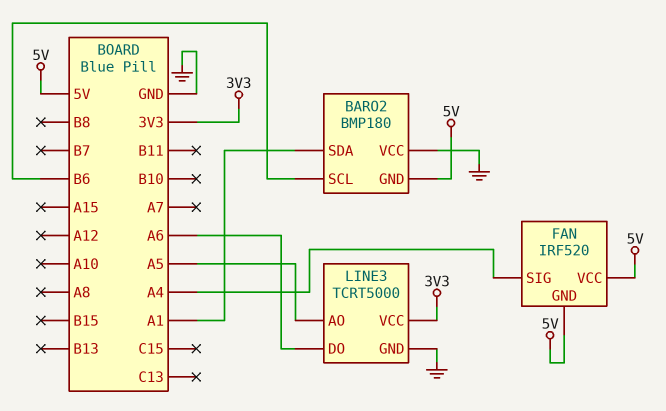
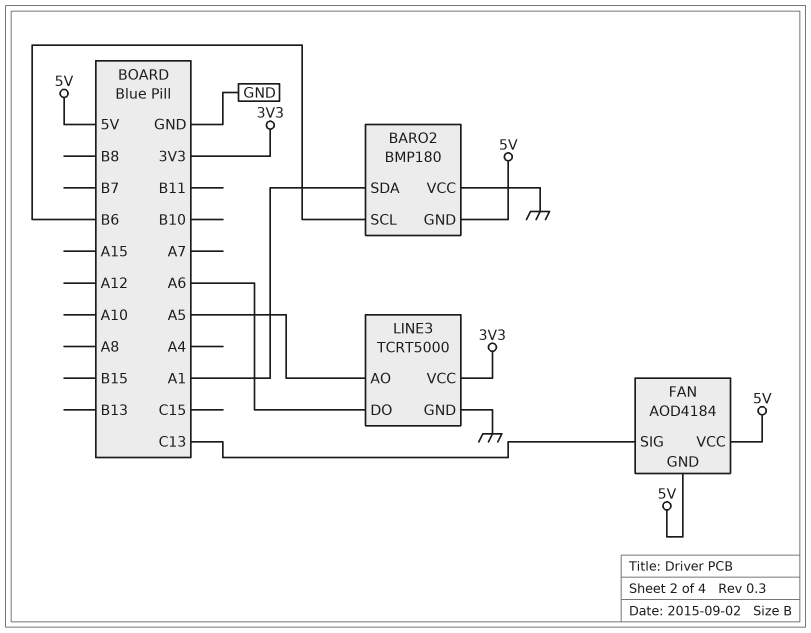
FAN: IRF520 -> AOD4184
FAN pin SIG: A4 -> C13

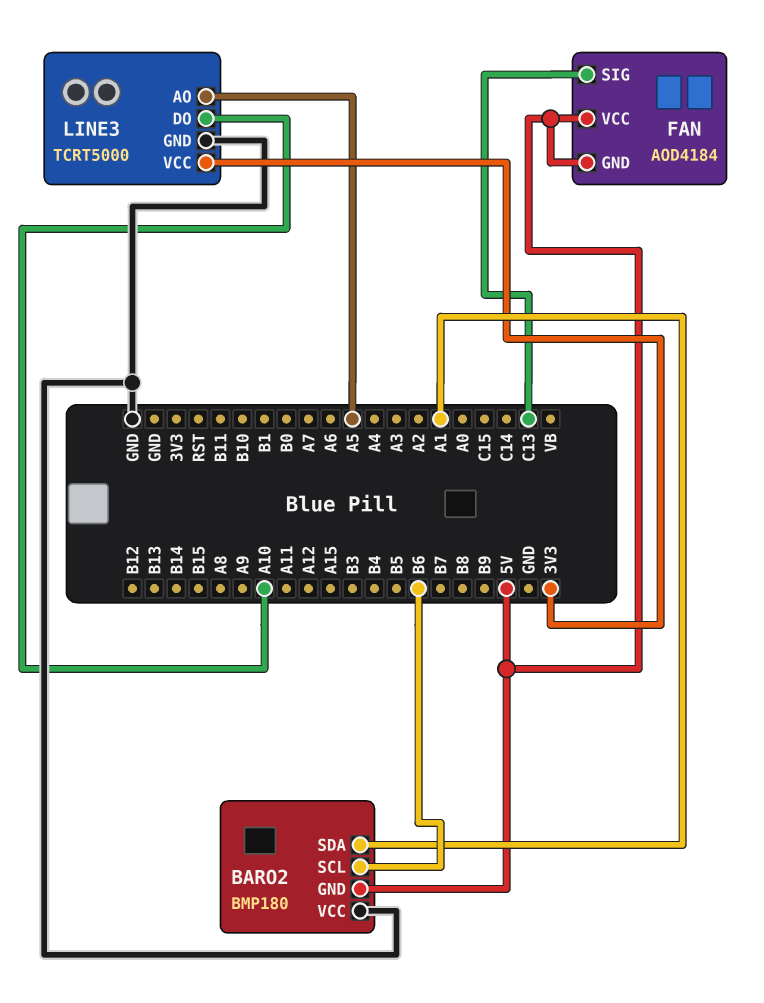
LINE3 pin DO: A6 -> A10

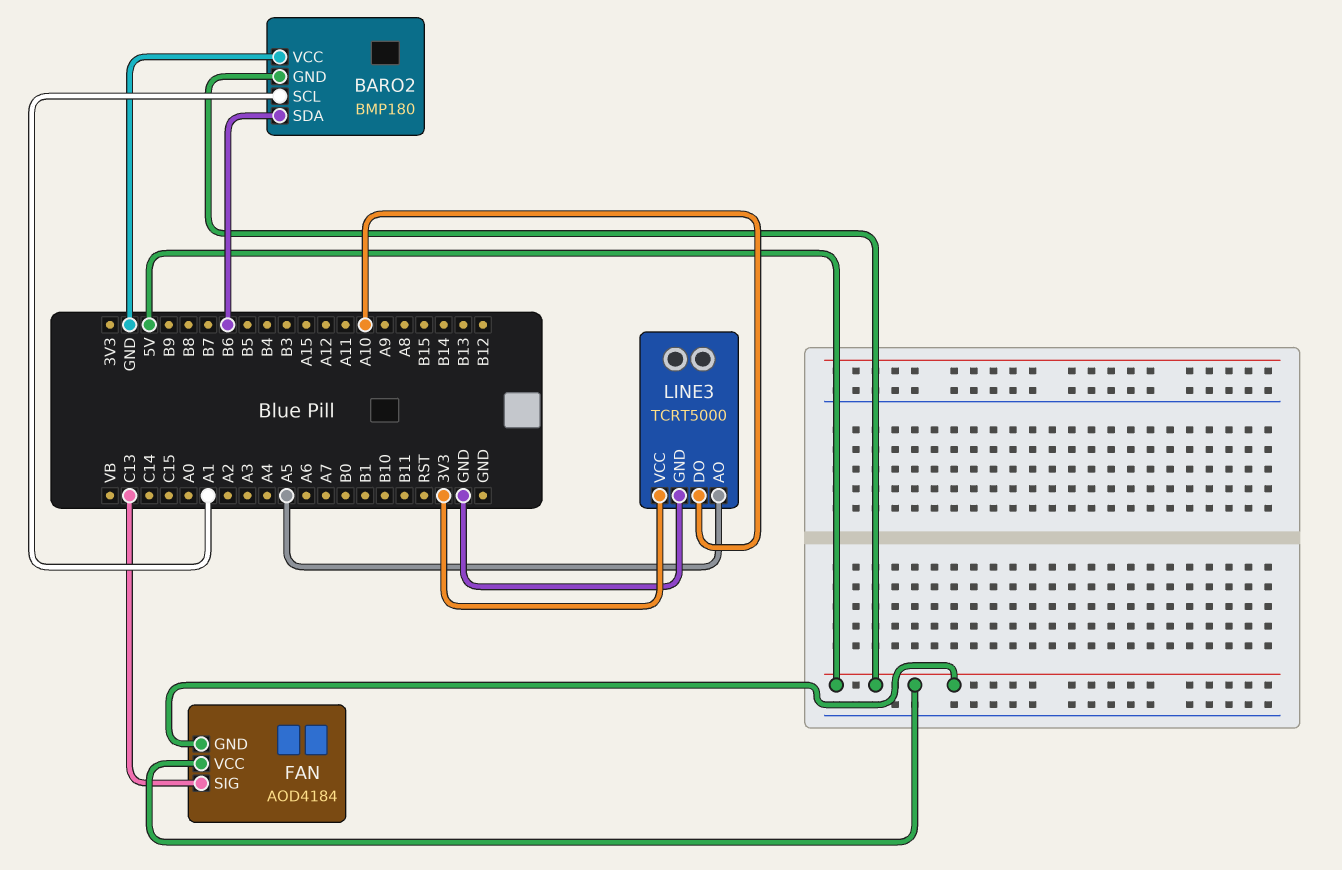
BARO2 pin SCL: B6 -> A1
BARO2 pin SDA: A1 -> B6

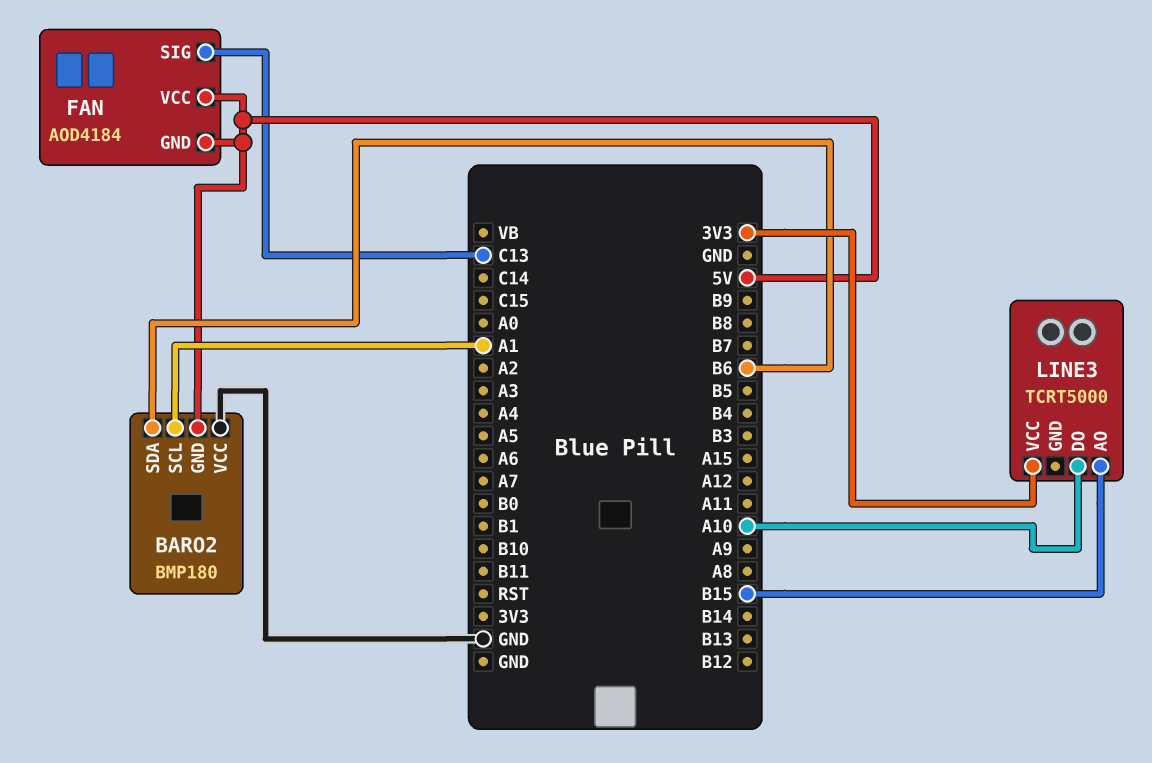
LINE3 pin AO: A5 -> B15
LINE3 pin GND: GND -> none

